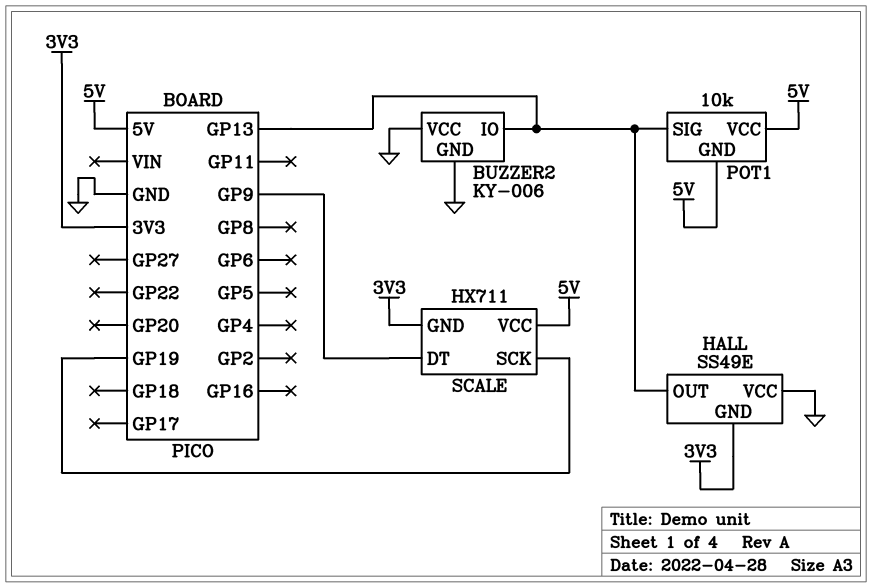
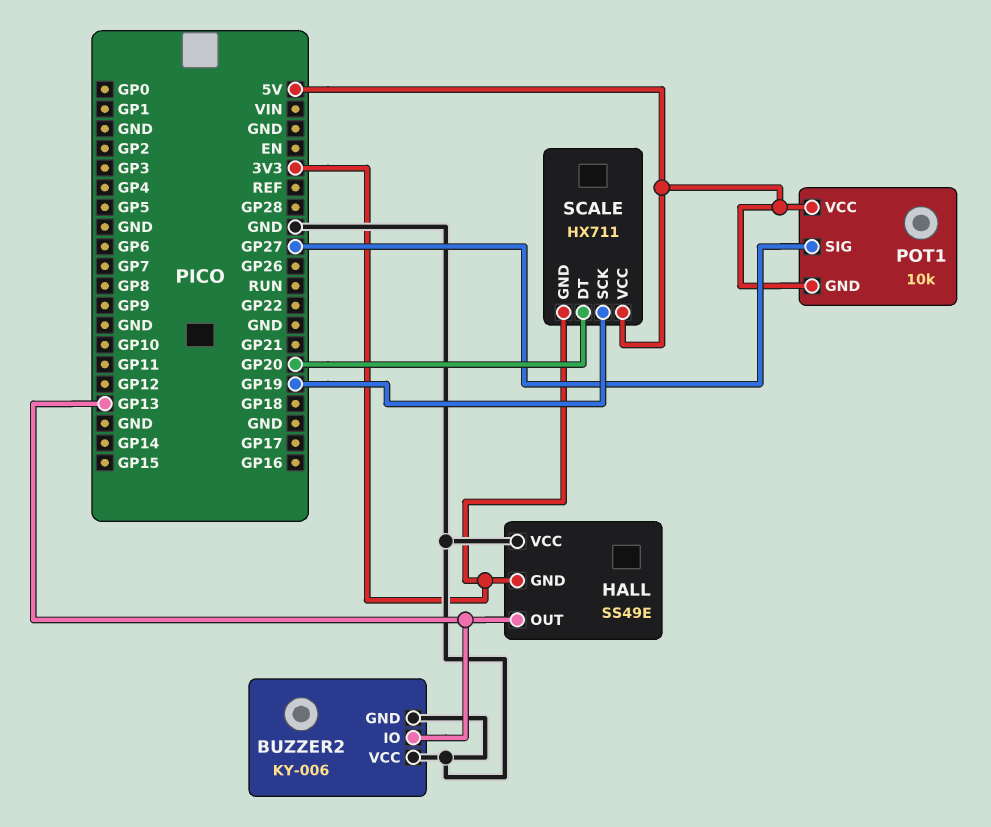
POT1 pin SIG: GP13 -> GP27
SCALE pin DT: GP9 -> GP20

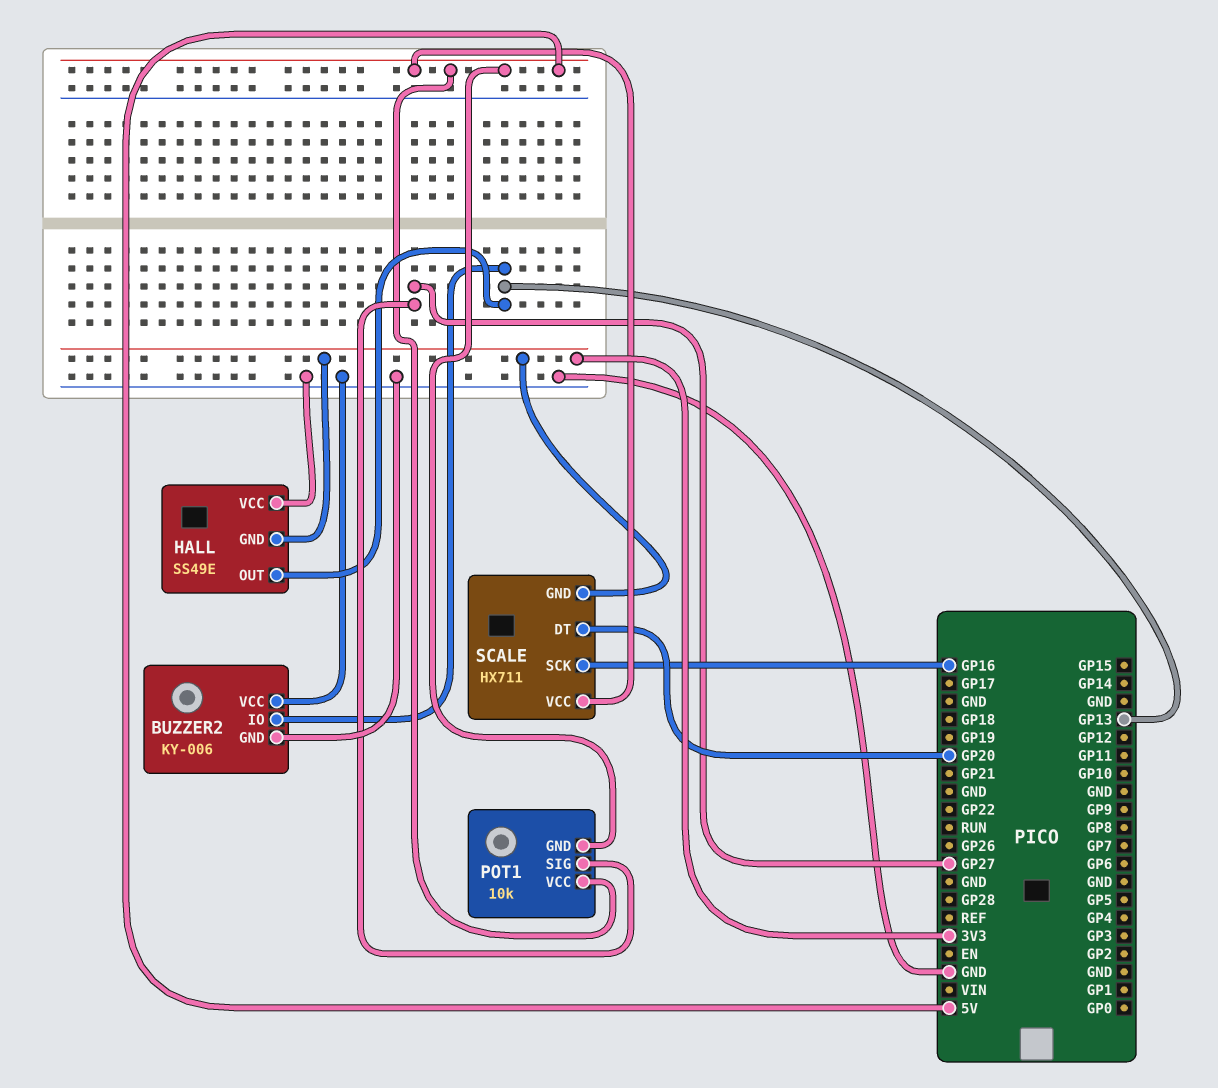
SCALE pin SCK: GP19 -> GP16

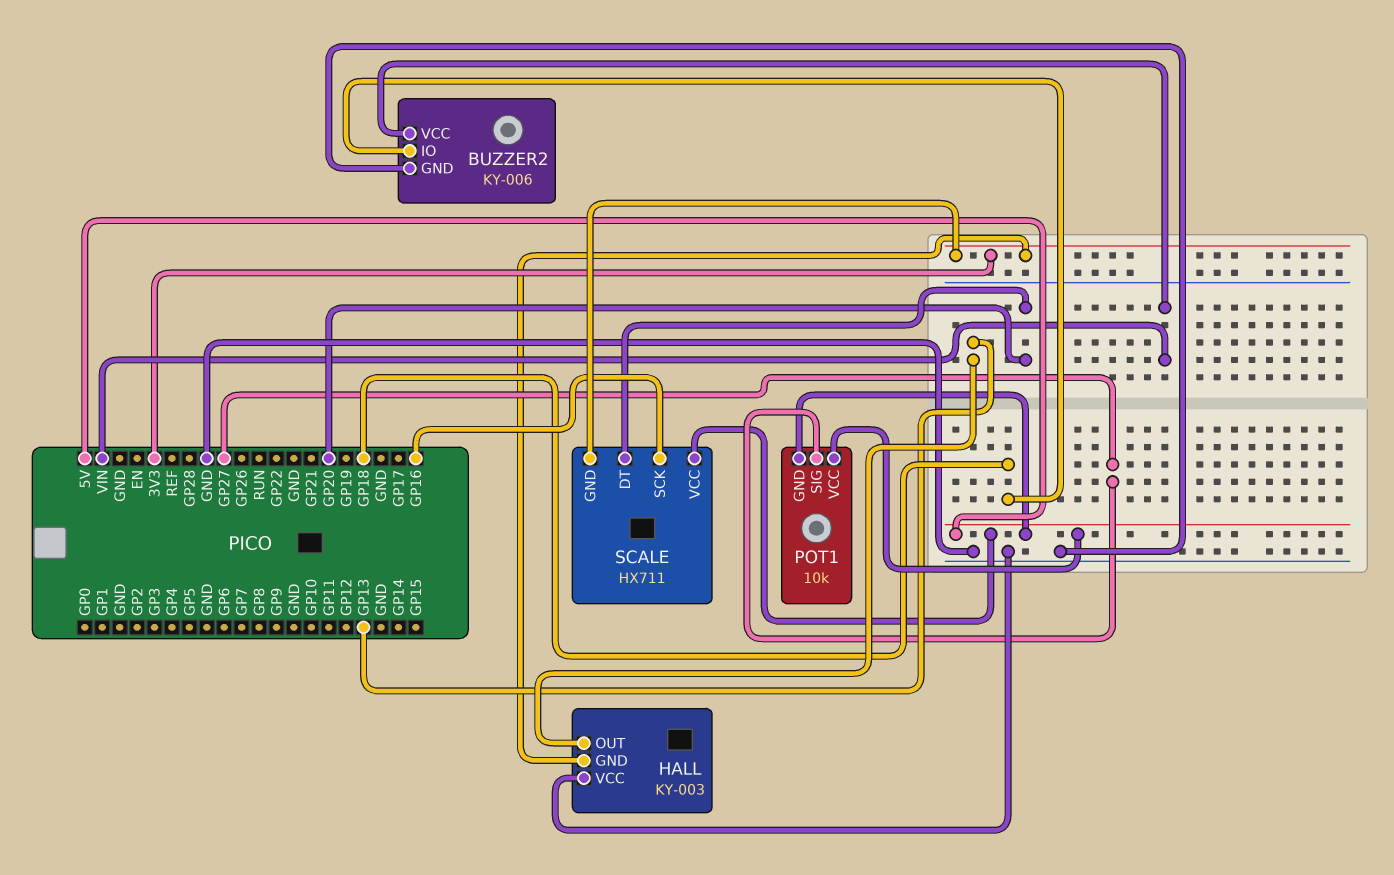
BUZZER2 pin IO: GP13 -> GP18
BUZZER2 pin VCC: GND -> VIN
HALL: SS49E -> KY-003

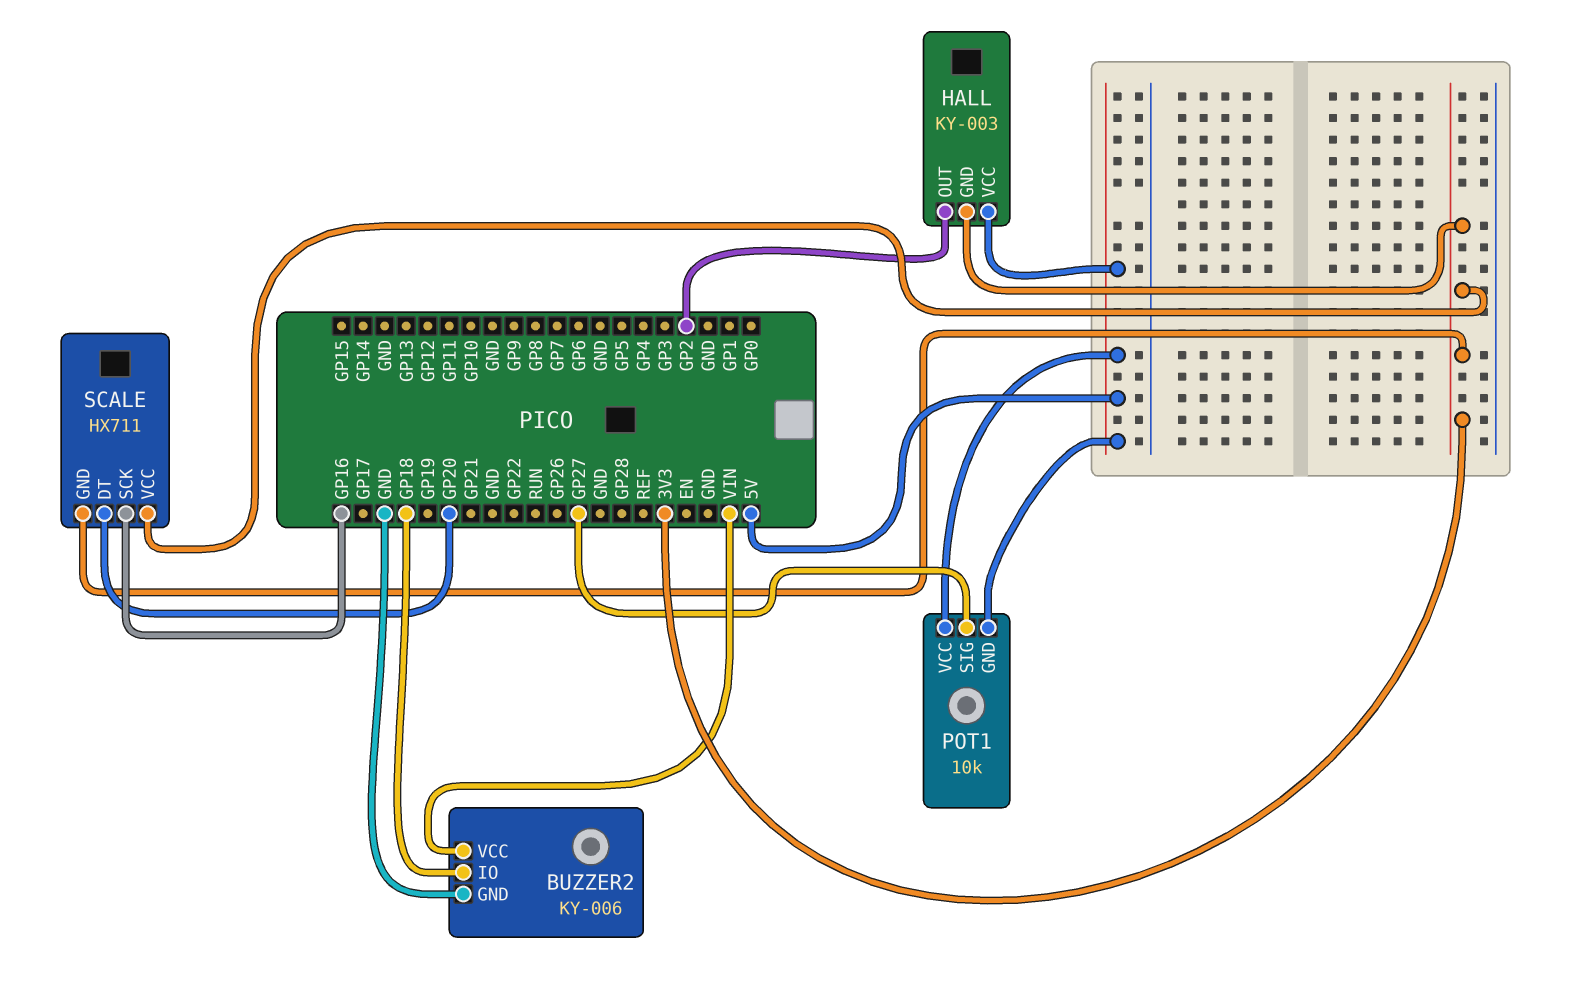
HALL pin OUT: GP13 -> GP2
HALL pin VCC: GND -> 5V
SCALE pin VCC: 5V -> 3V3

